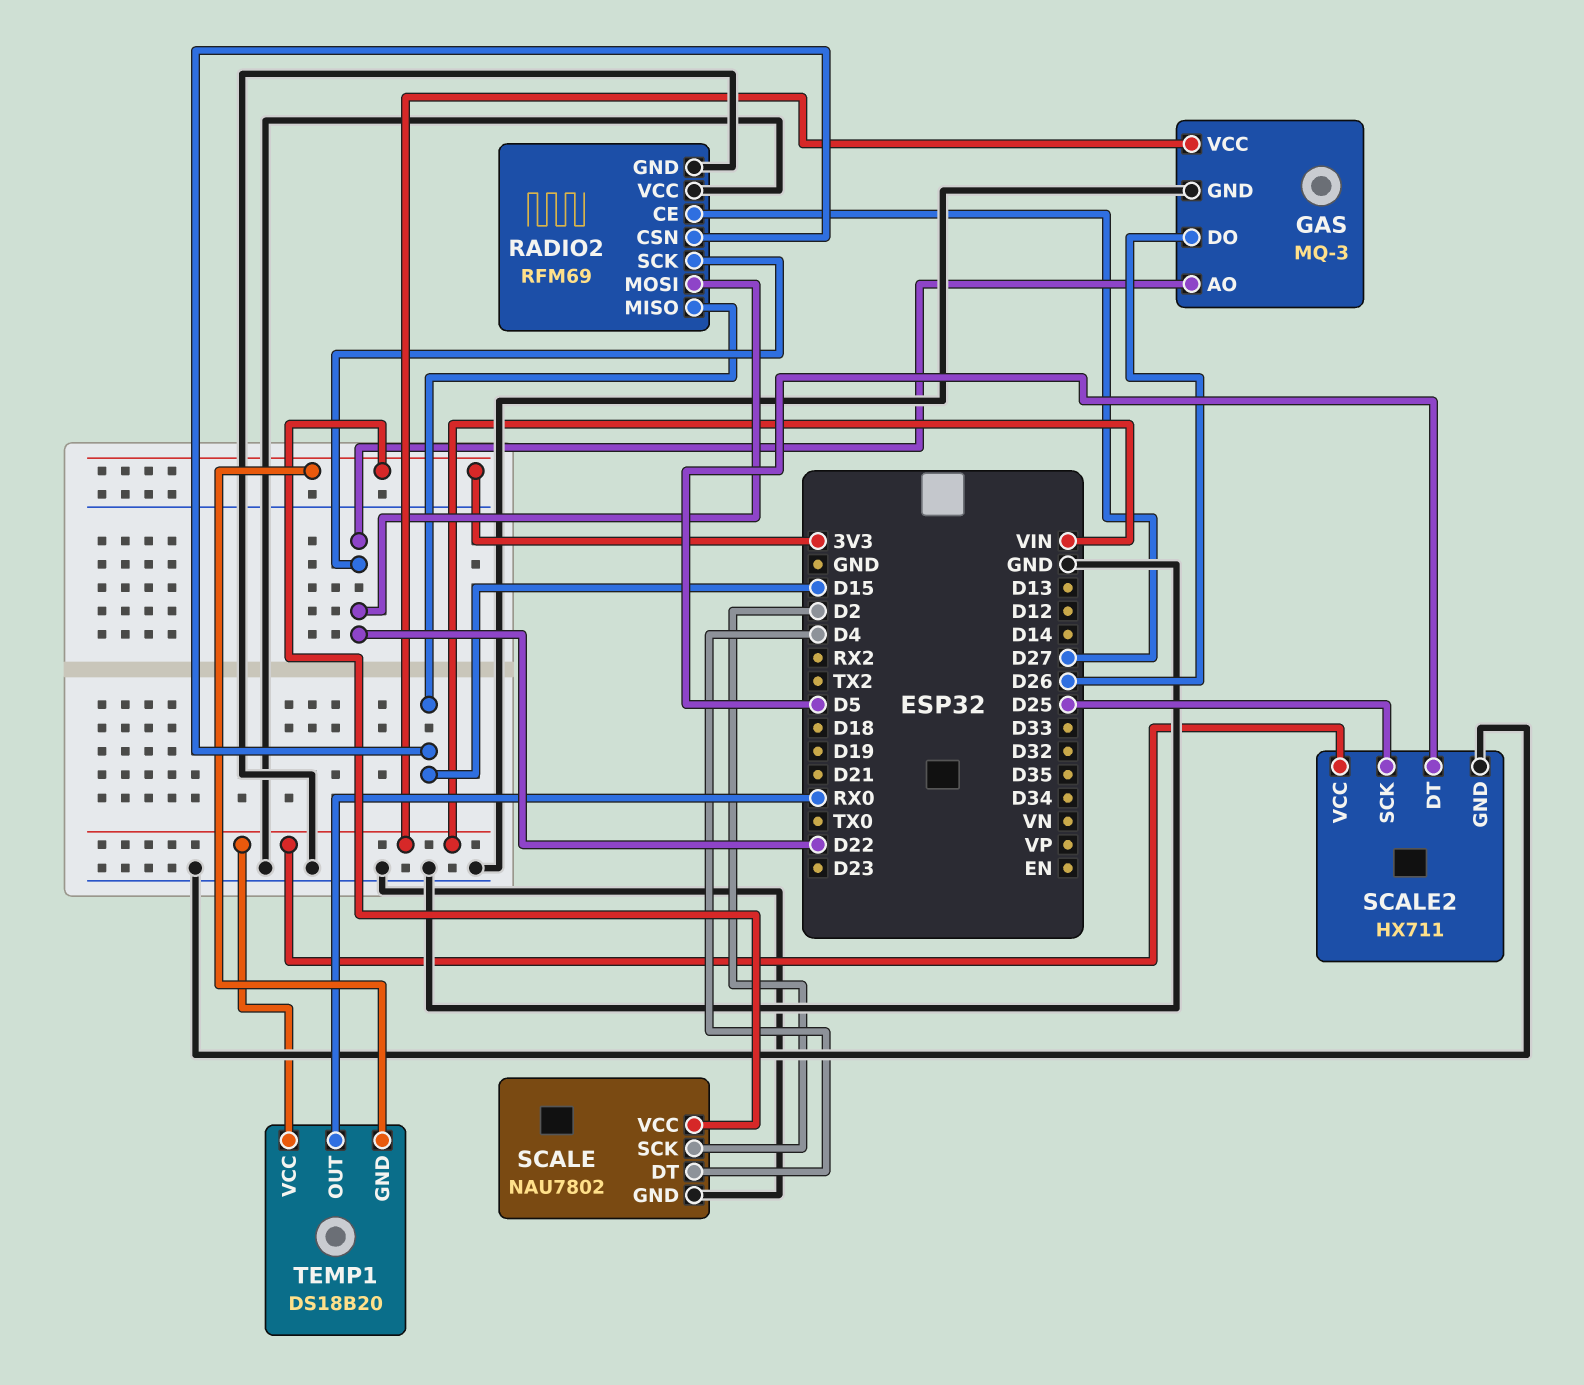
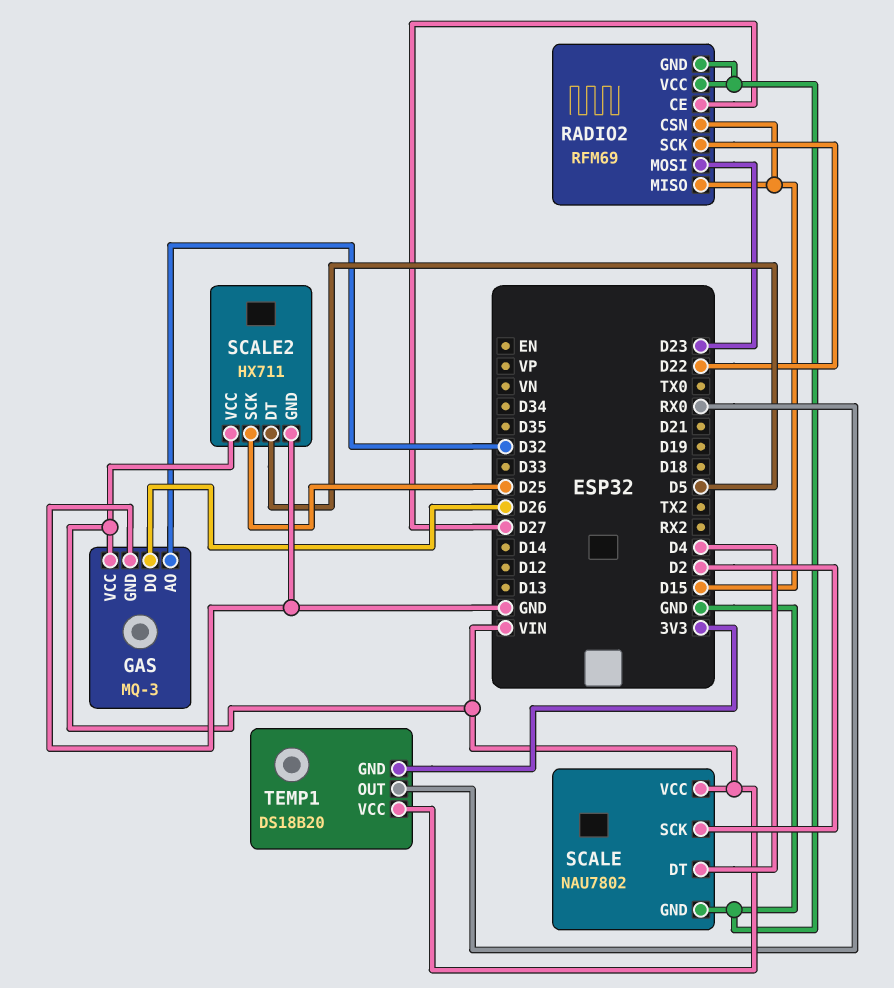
GAS pin AO: D22 -> D32
RADIO2 pin MOSI: D22 -> D23
SCALE pin VCC: 3V3 -> VIN

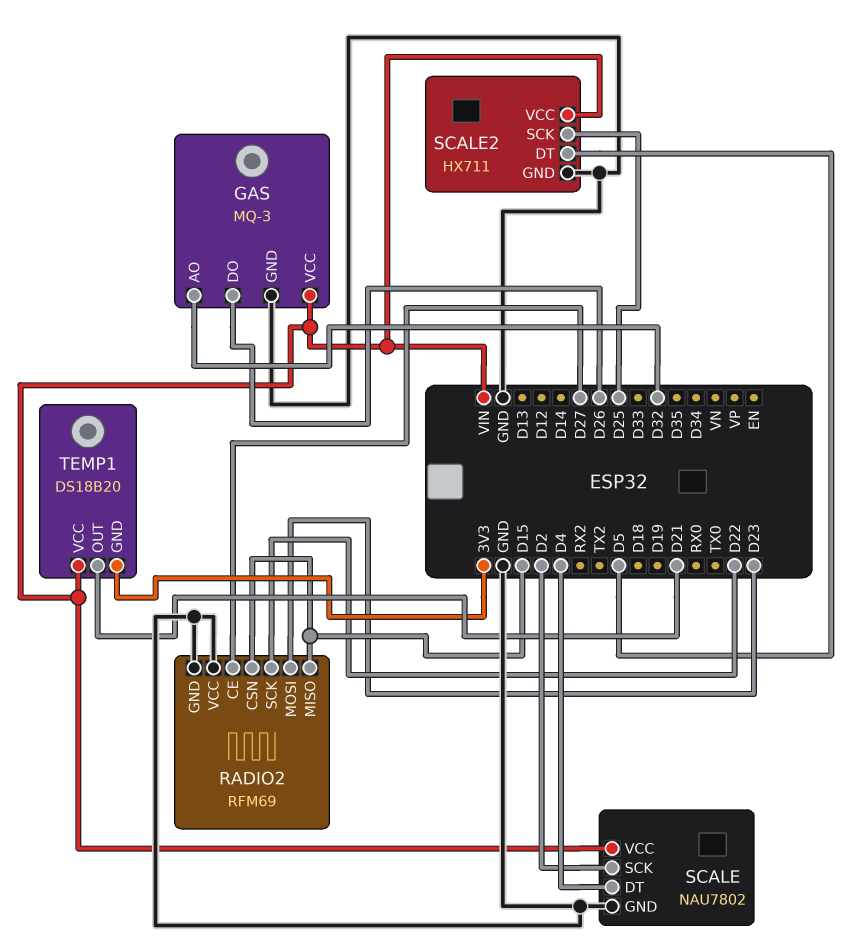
TEMP1 pin OUT: RX0 -> D21

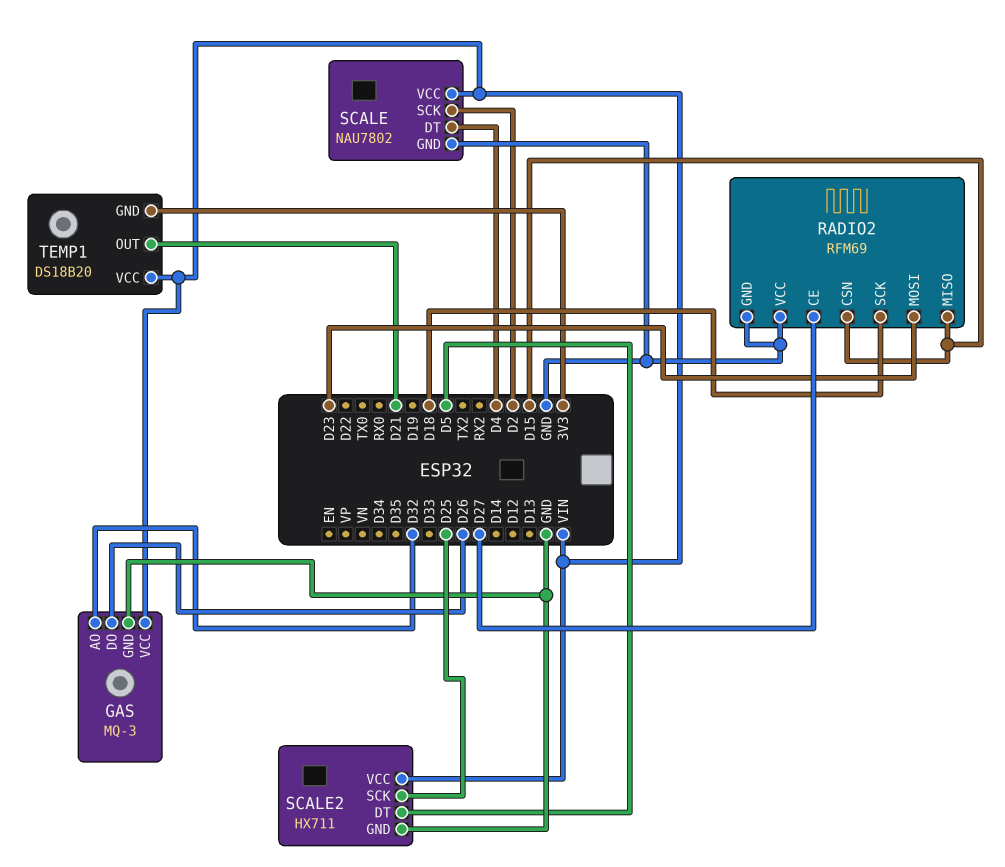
RADIO2 pin SCK: D22 -> D18

